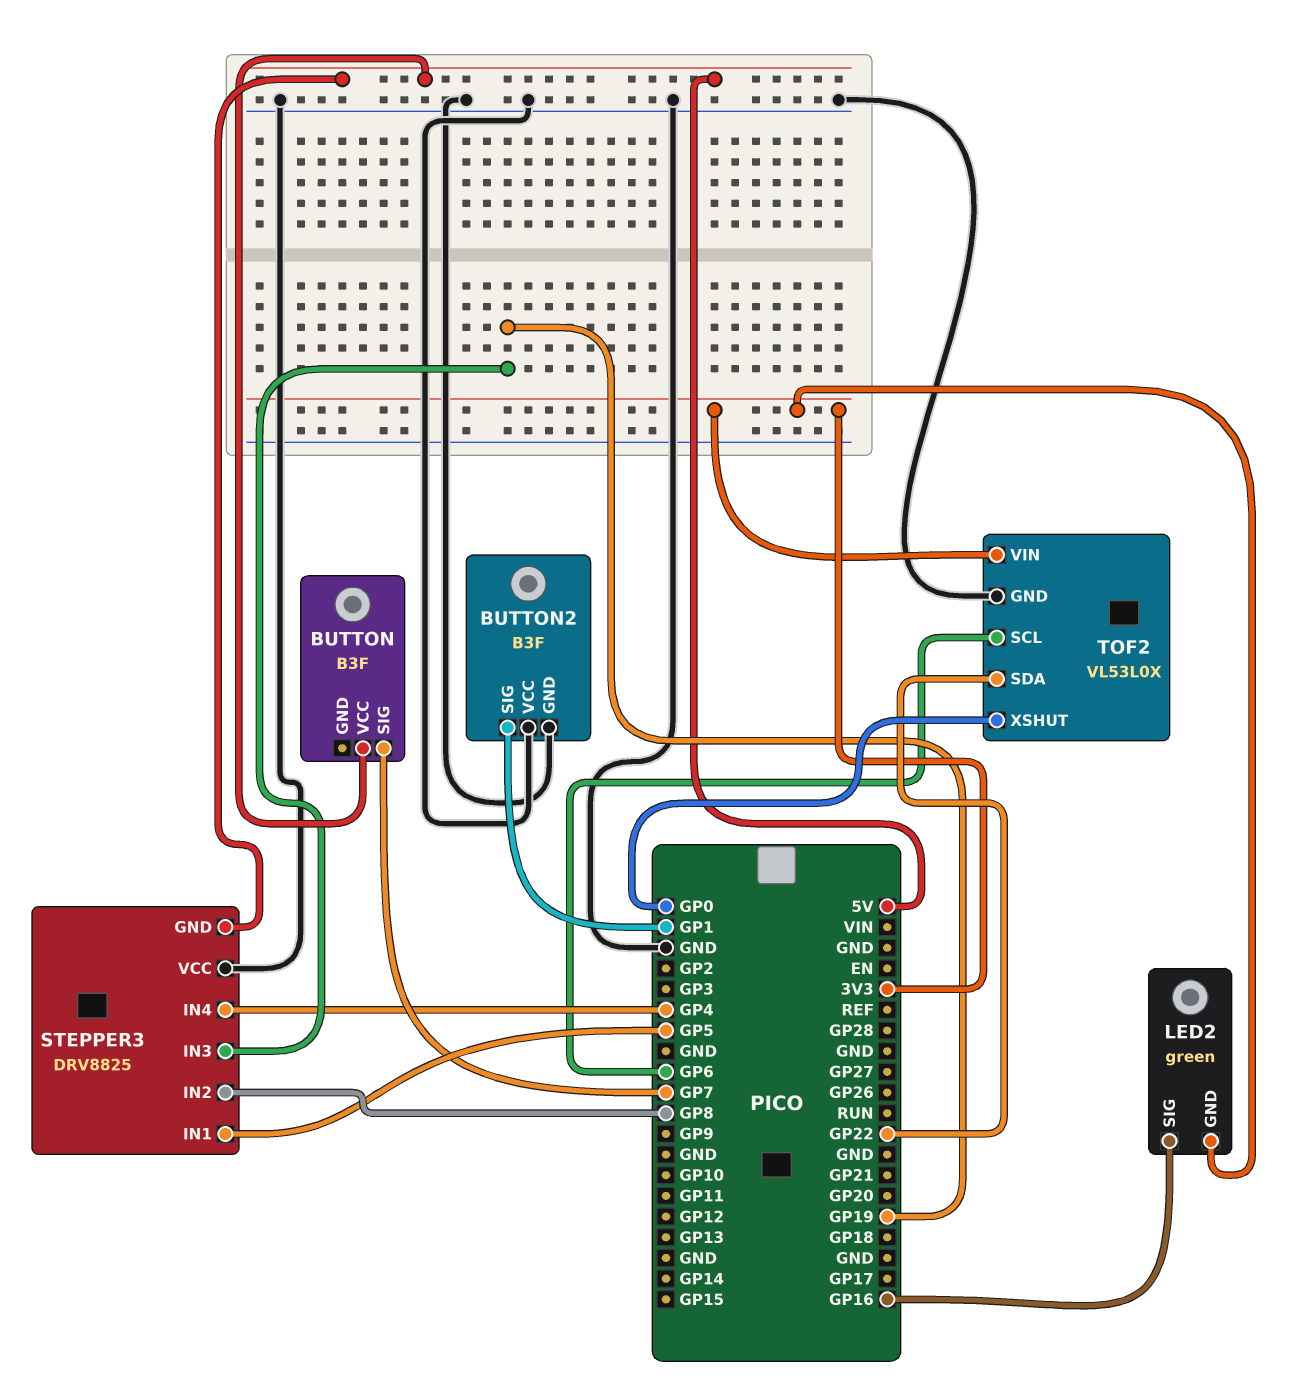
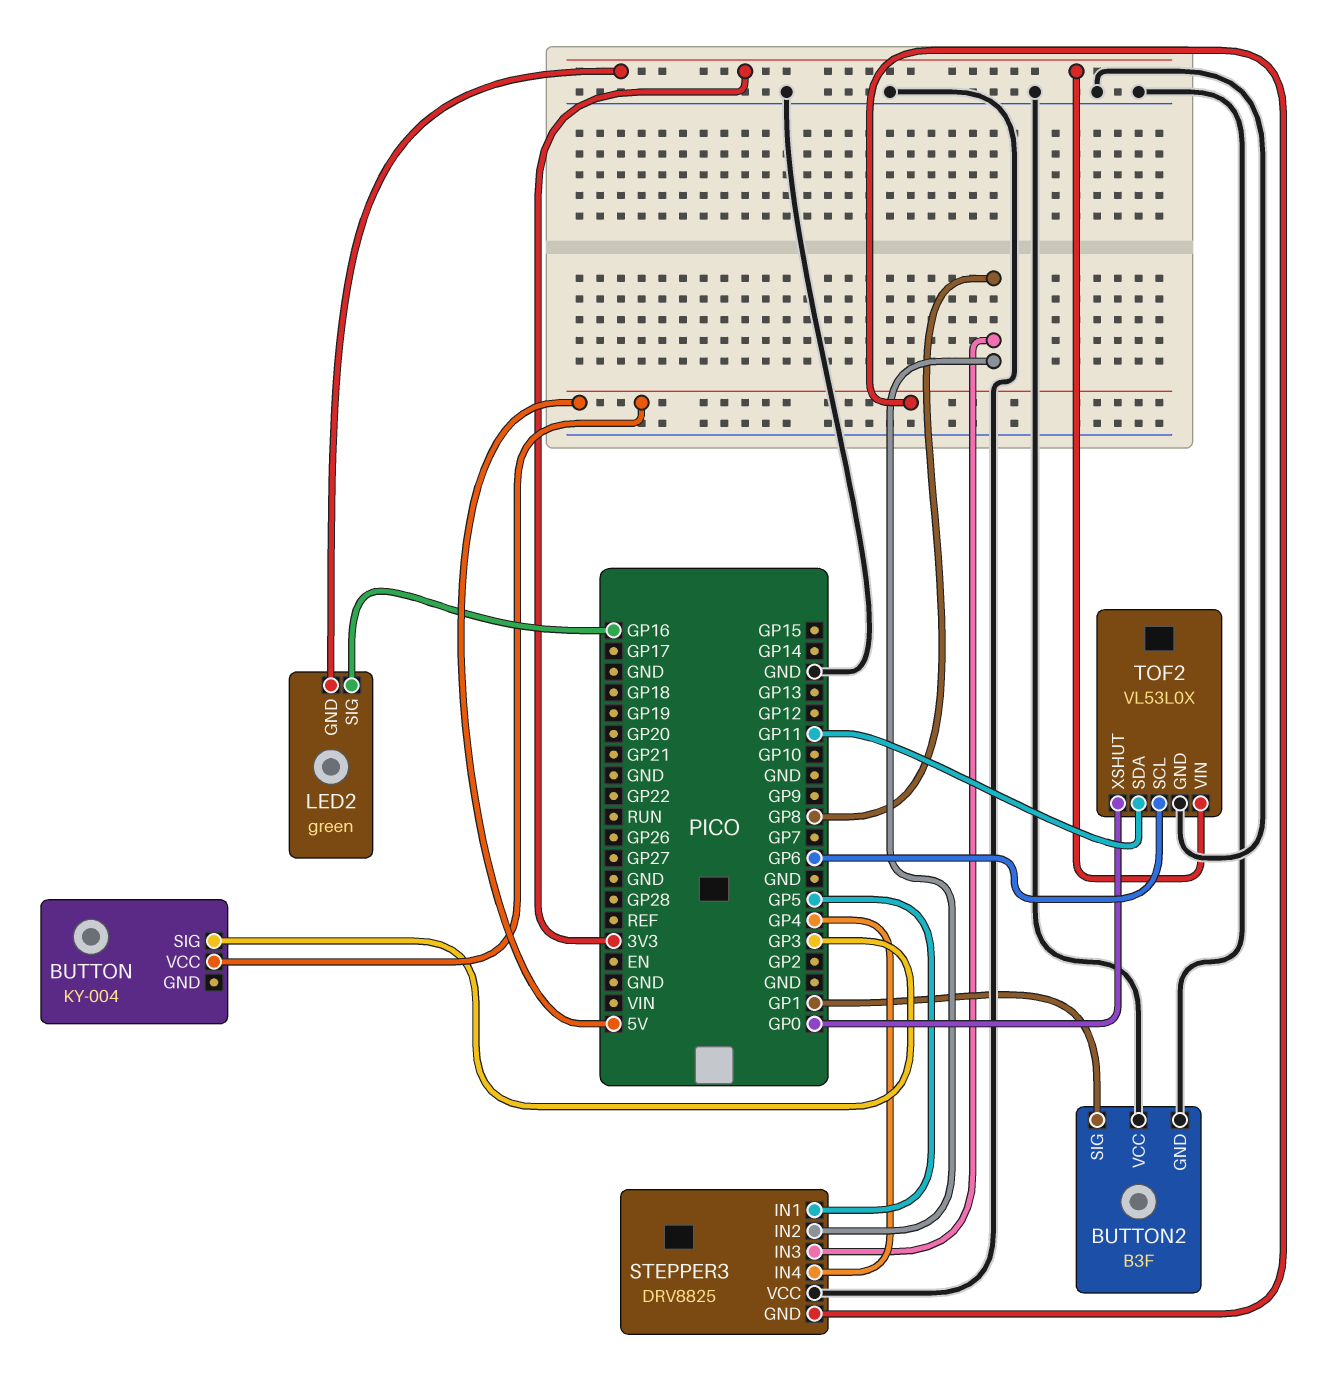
BUTTON: B3F -> KY-004
BUTTON pin SIG: GP7 -> GP3
STEPPER3 pin IN3: GP19 -> GP8
TOF2 pin SDA: GP22 -> GP11

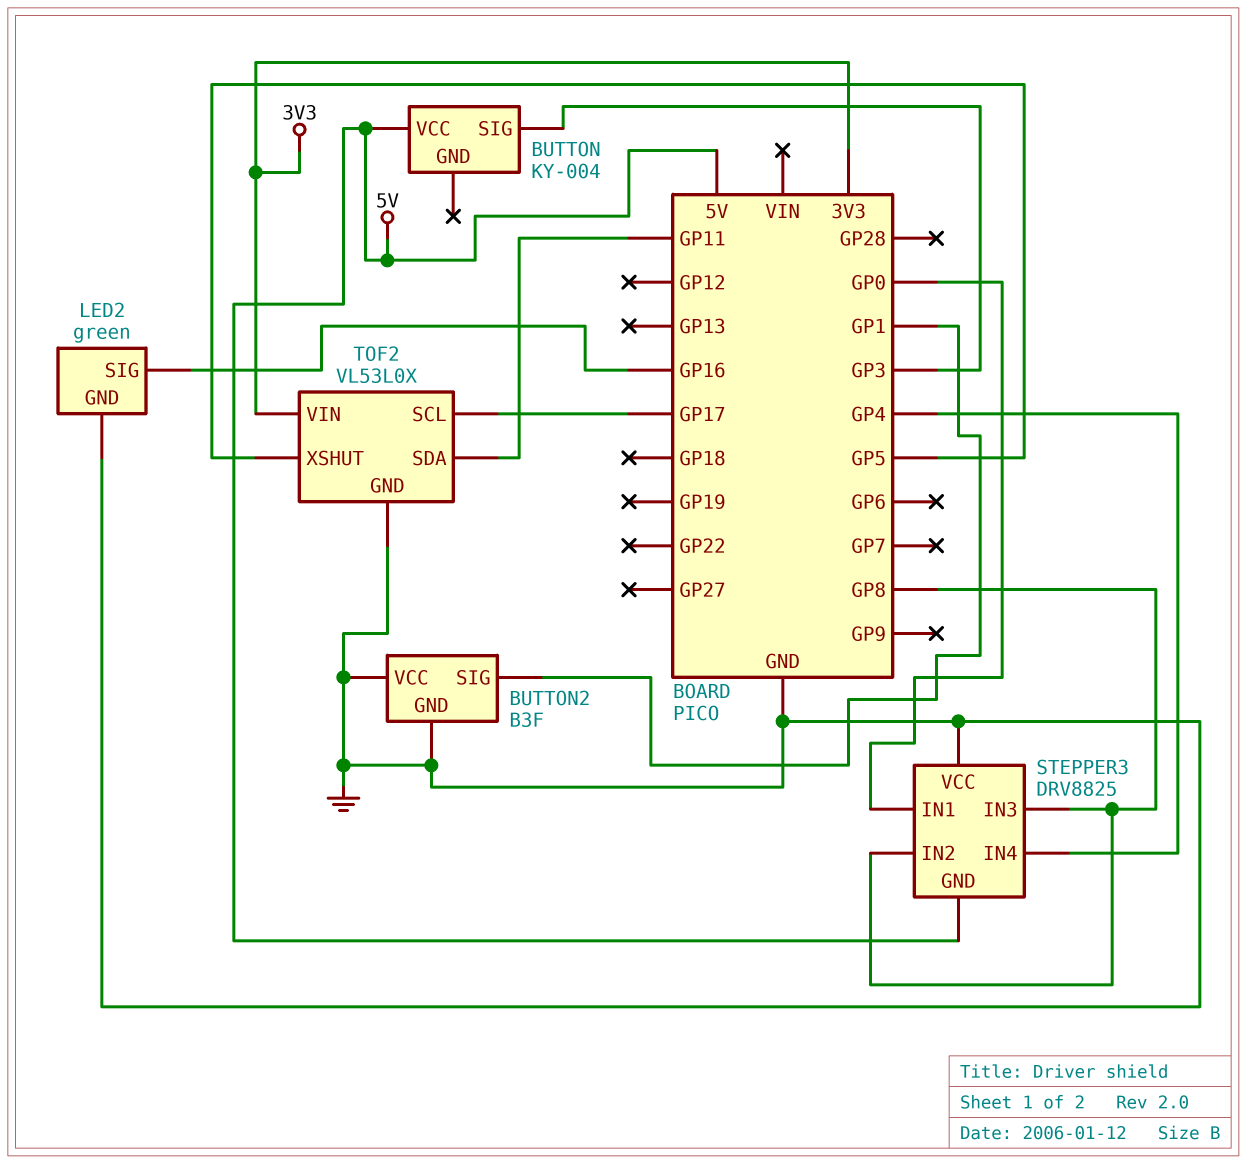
LED2 pin GND: 3V3 -> GND
STEPPER3 pin IN1: GP5 -> GP0
TOF2 pin SCL: GP6 -> GP17
TOF2 pin XSHUT: GP0 -> GP5

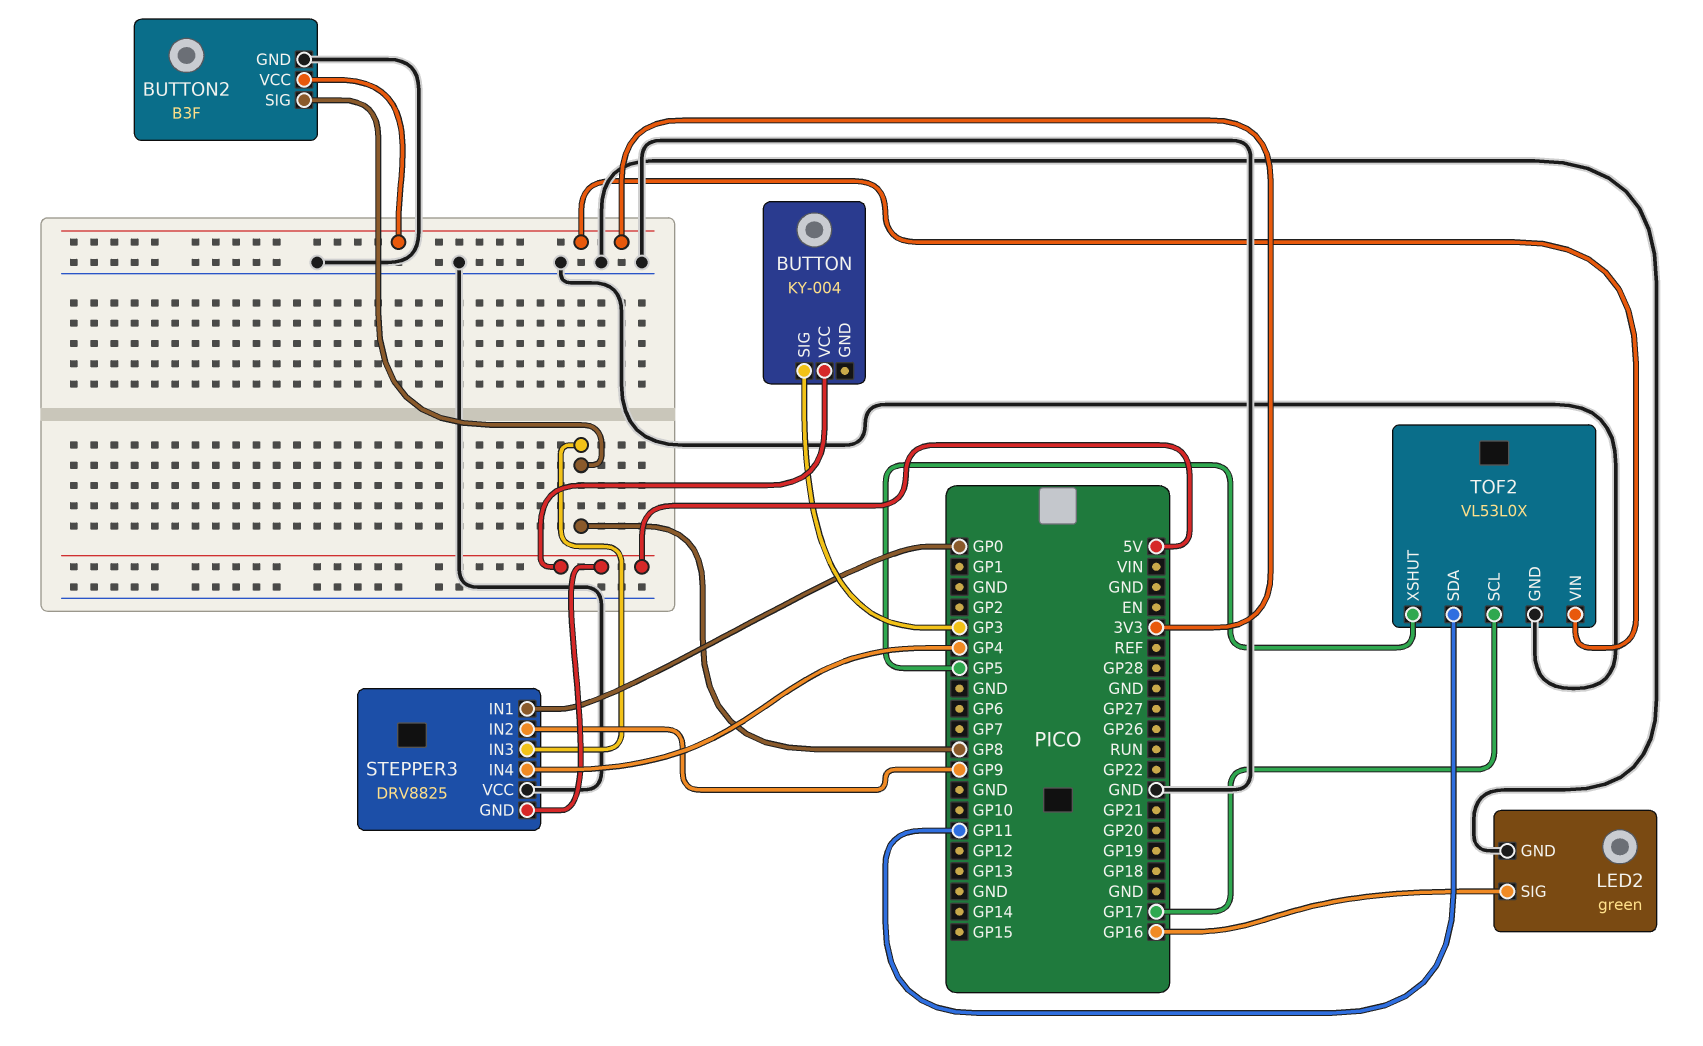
BUTTON2 pin SIG: GP1 -> GP8
BUTTON2 pin VCC: GND -> 3V3
STEPPER3 pin IN2: GP8 -> GP9

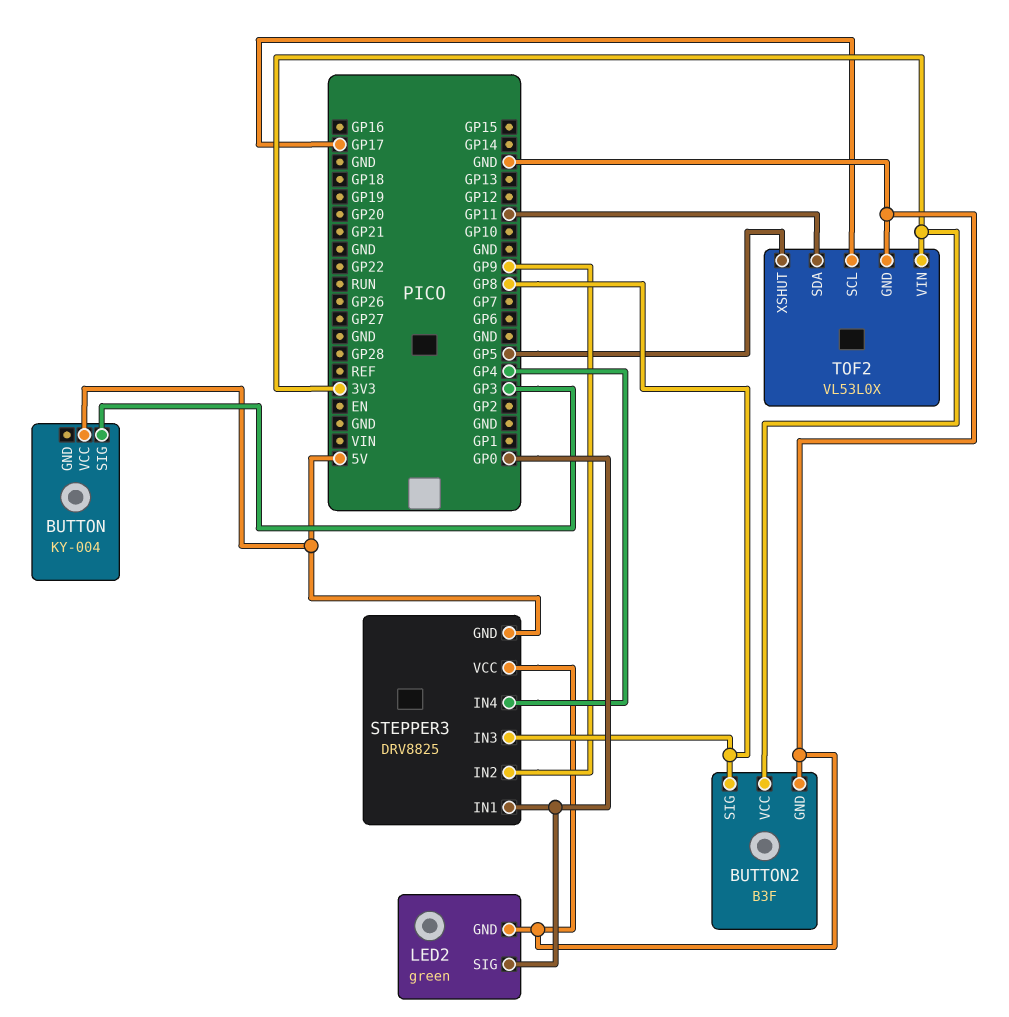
LED2 pin SIG: GP16 -> GP0

